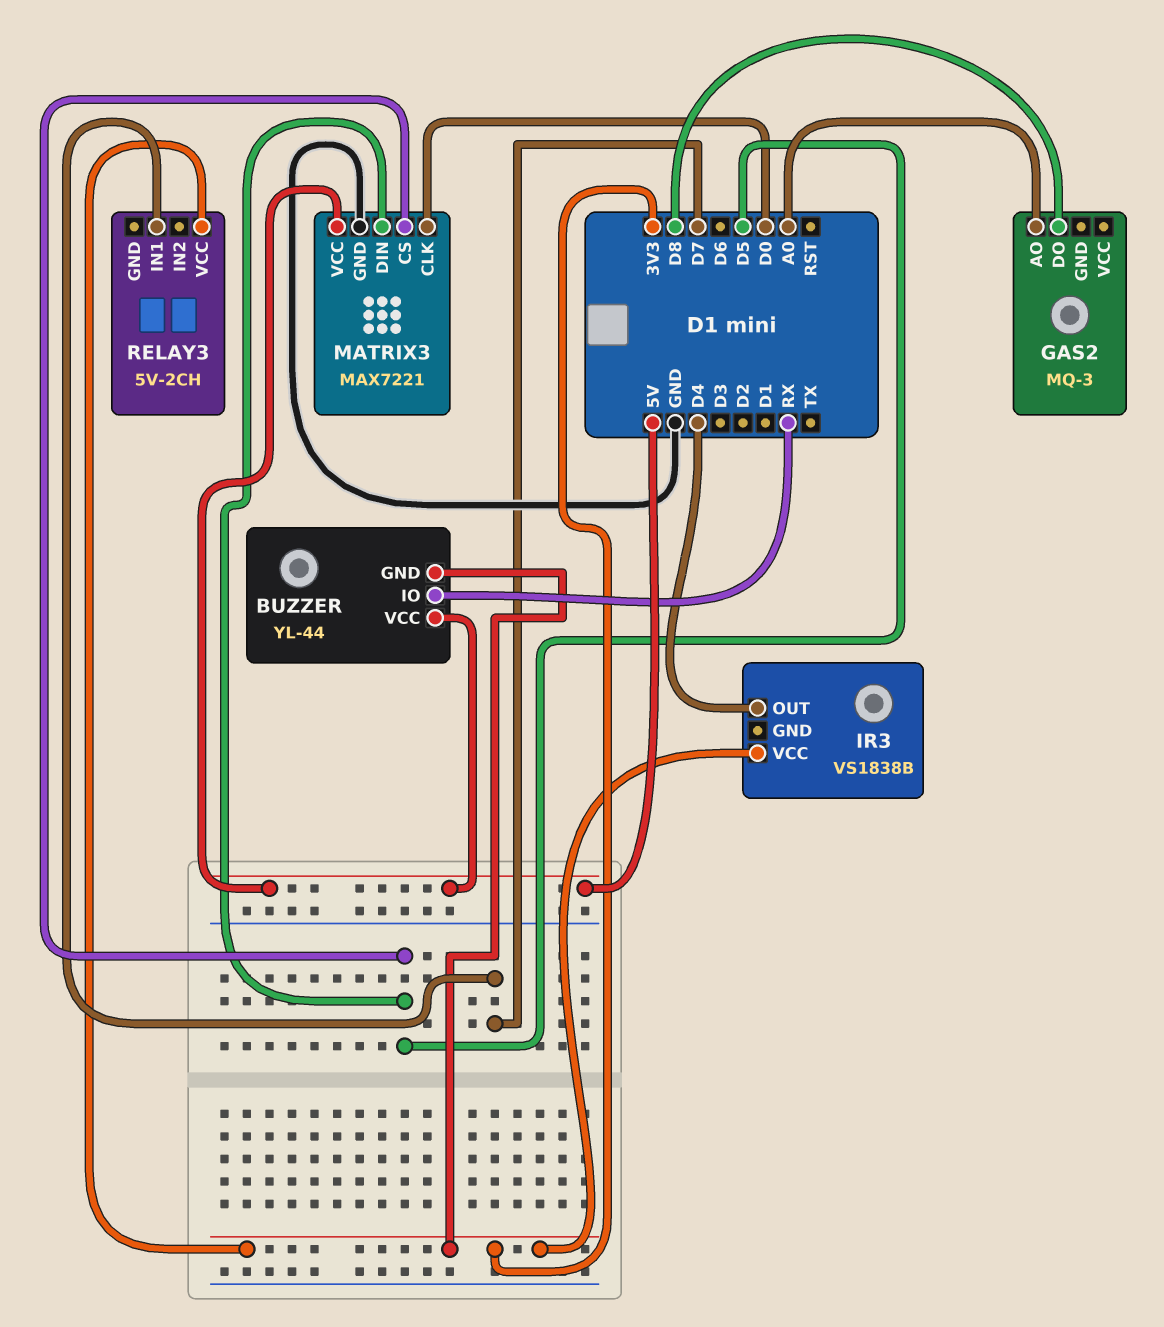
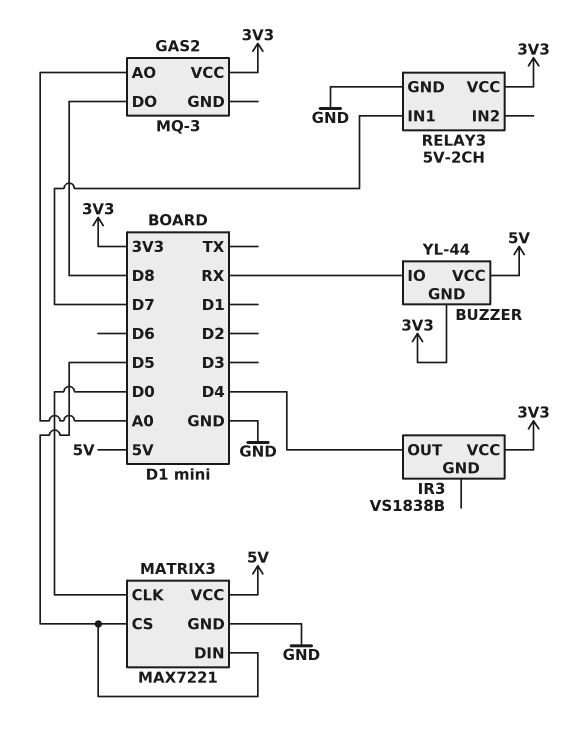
GAS2 pin VCC: none -> 3V3
RELAY3 pin GND: none -> GND

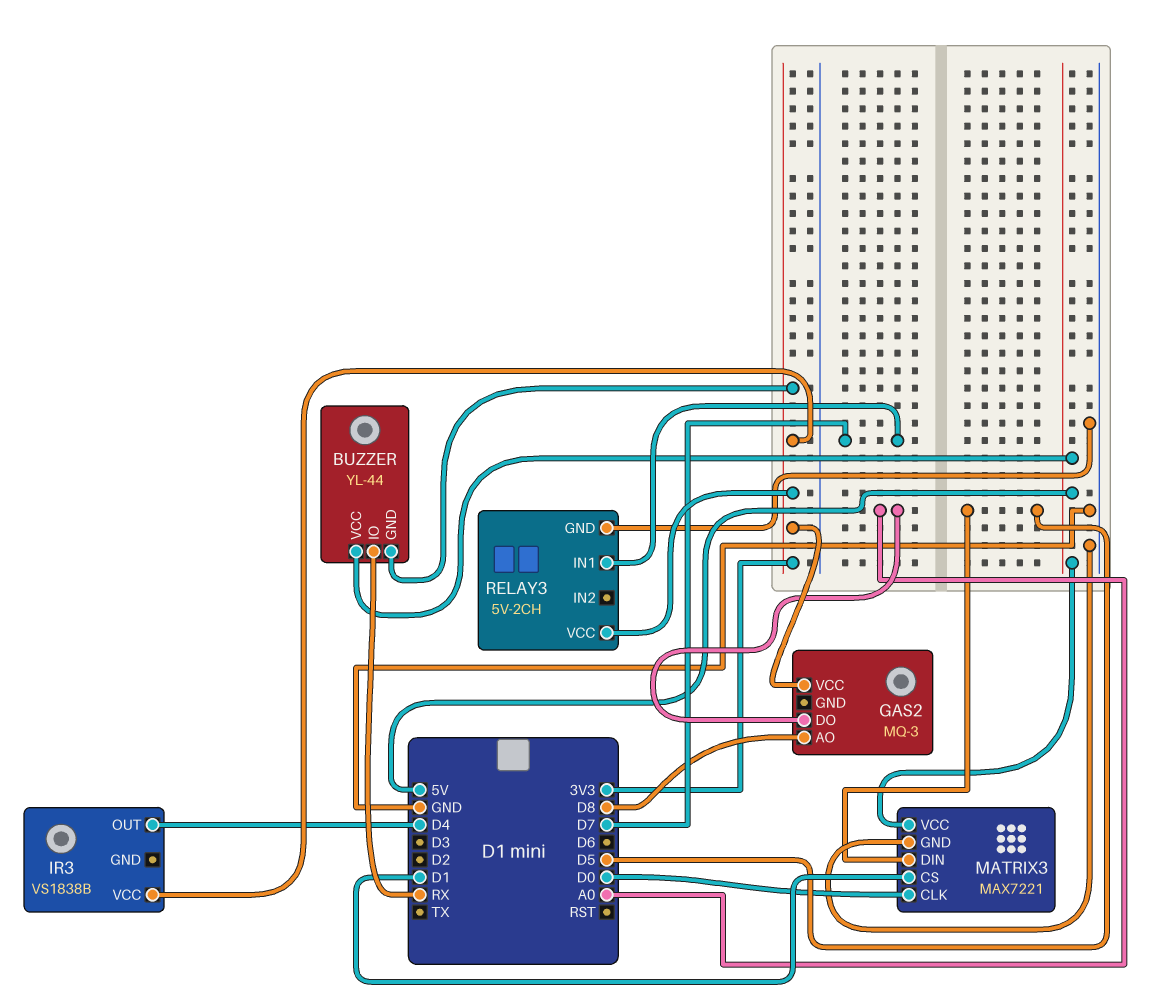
GAS2 pin AO: A0 -> D8
GAS2 pin DO: D8 -> A0
MATRIX3 pin CS: D5 -> D1

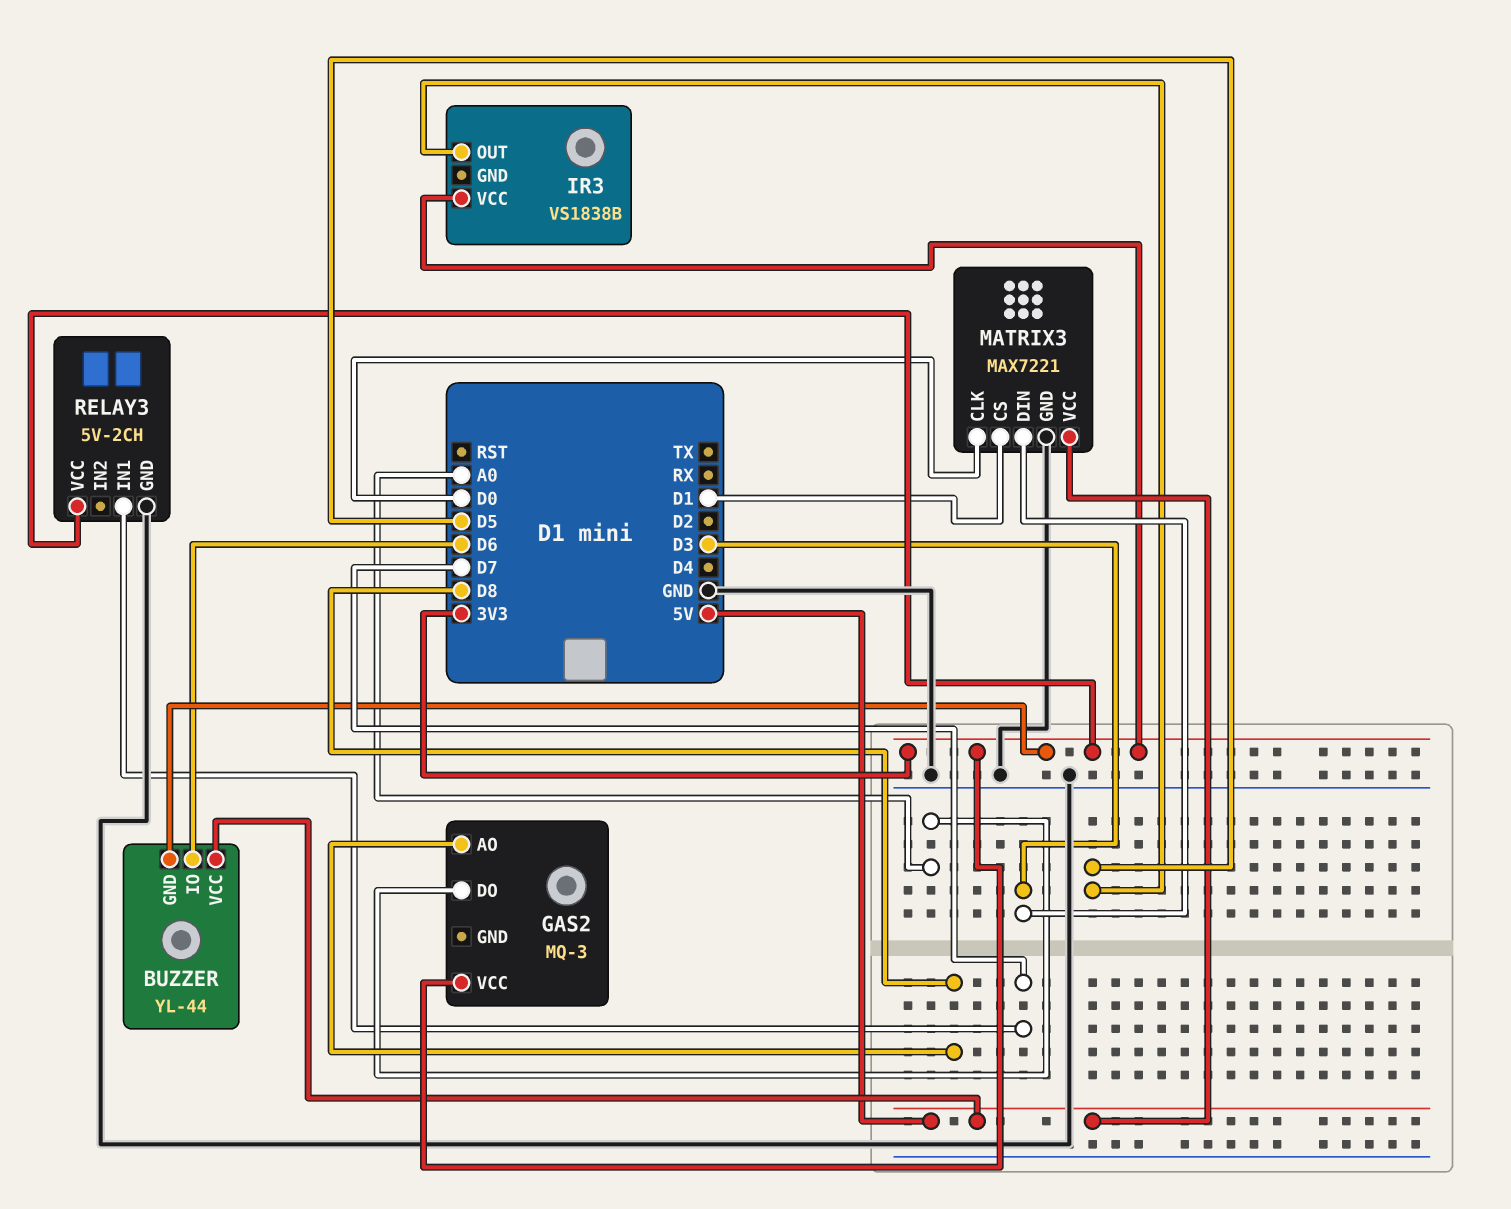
BUZZER pin IO: RX -> D6
IR3 pin OUT: D4 -> D5
MATRIX3 pin DIN: D5 -> D3

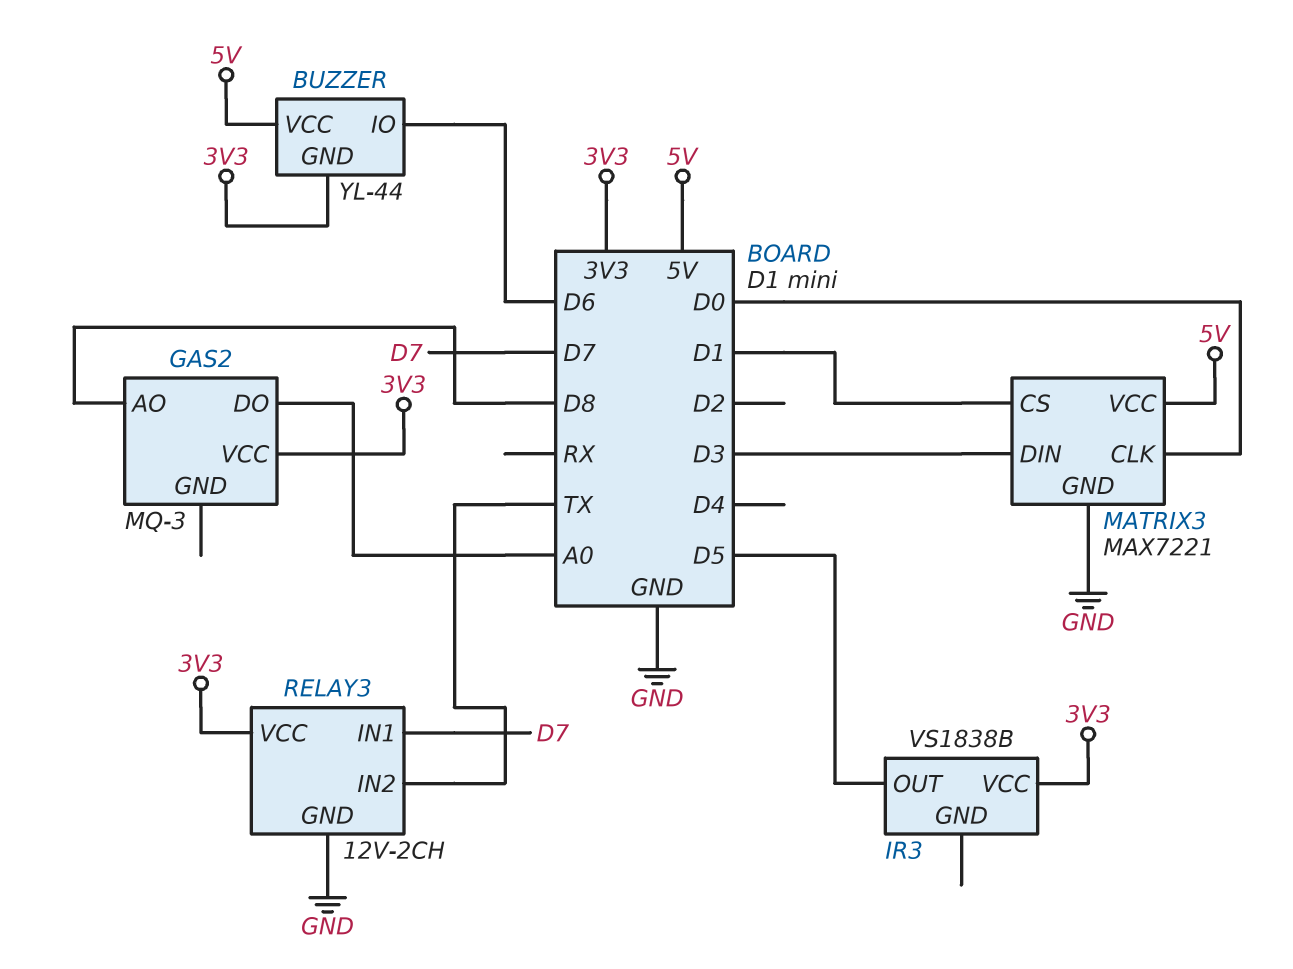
RELAY3: 5V-2CH -> 12V-2CH
RELAY3 pin IN2: none -> TX

